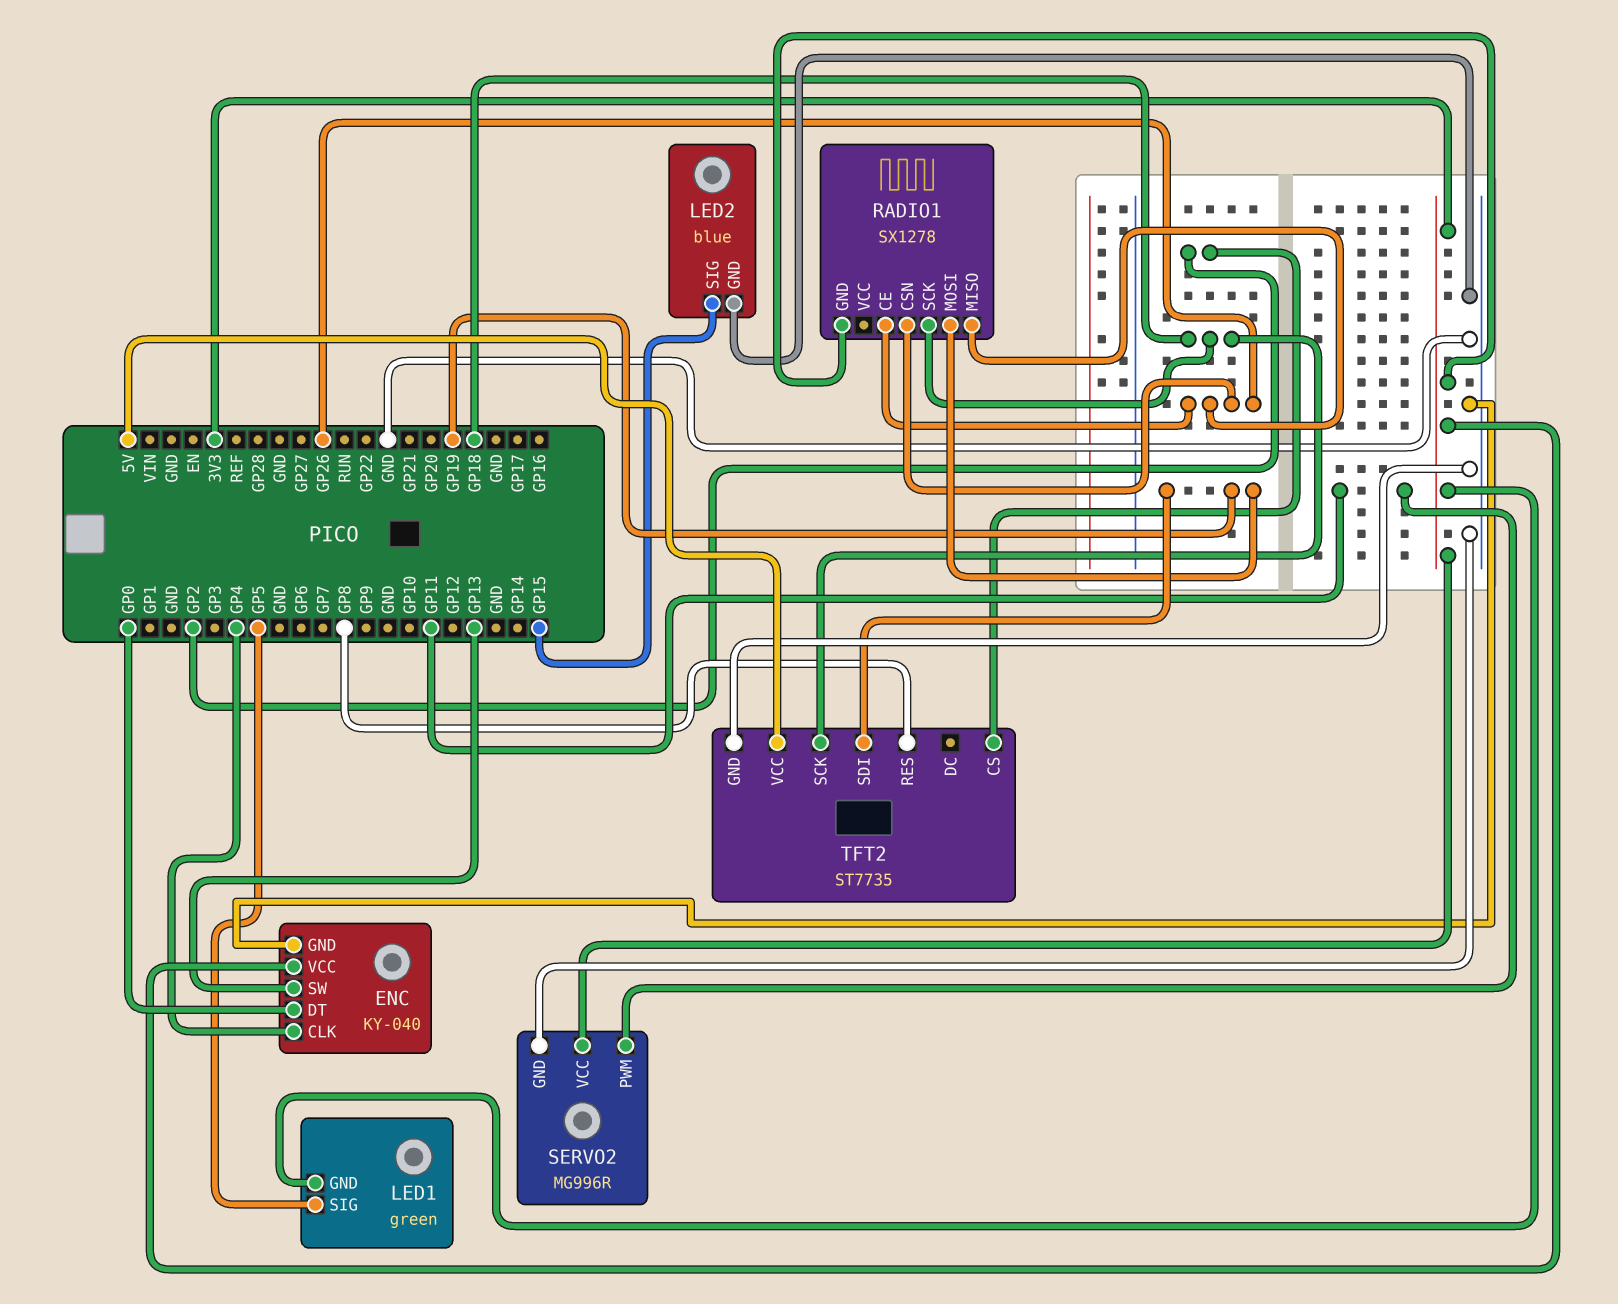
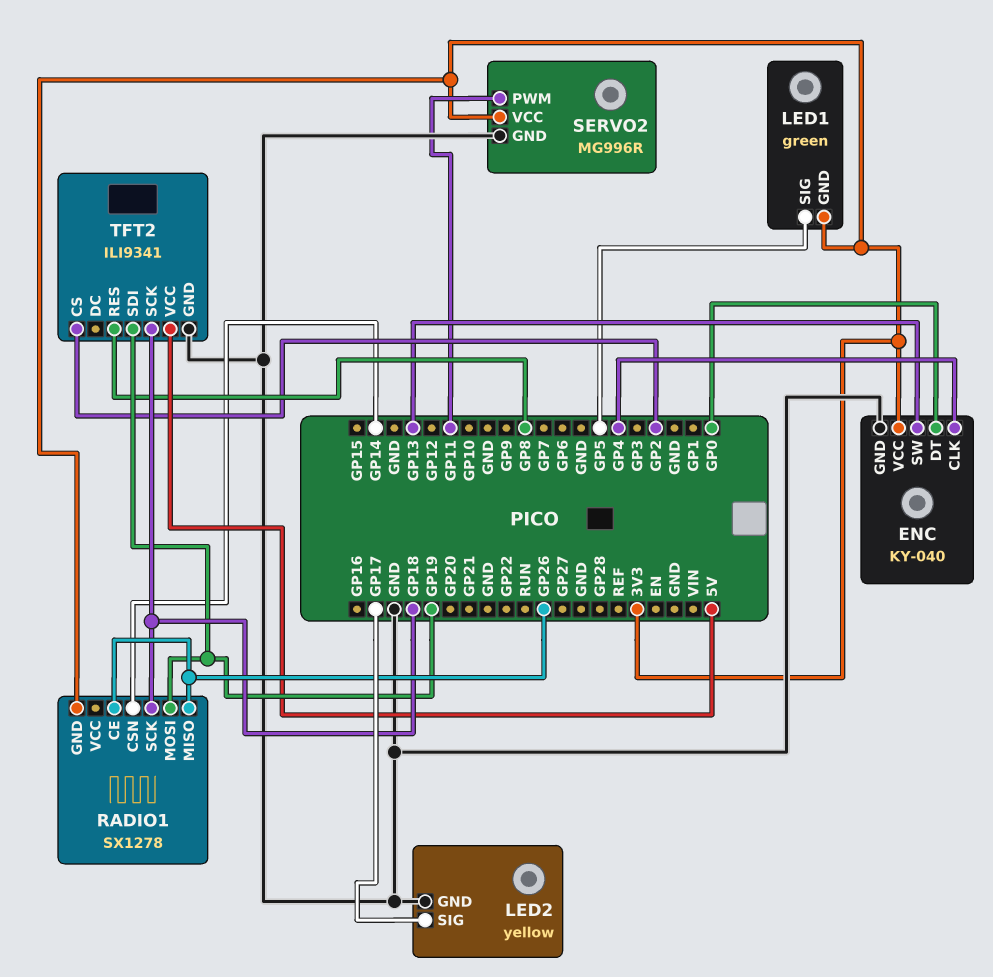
LED2: blue -> yellow
LED2 pin SIG: GP15 -> GP17
RADIO1 pin CSN: GP26 -> GP14
TFT2: ST7735 -> ILI9341

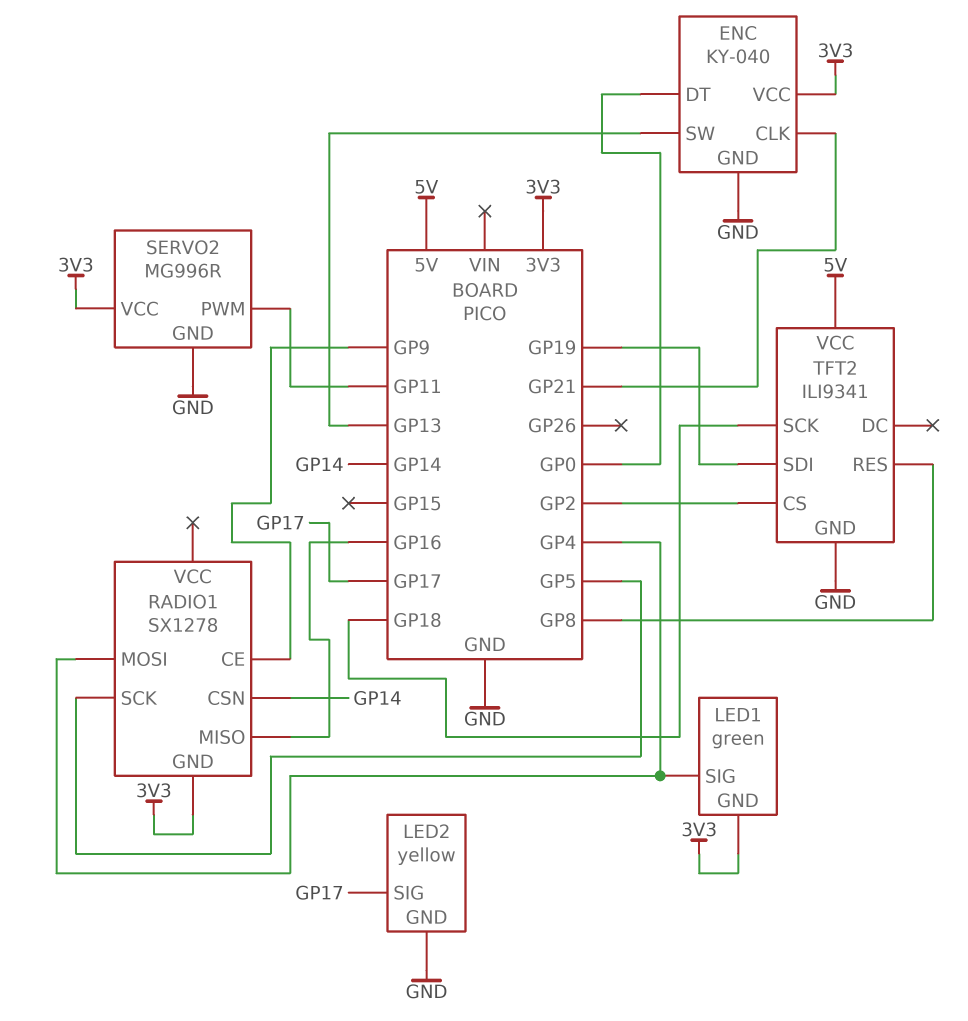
ENC pin CLK: GP4 -> GP21
LED1 pin SIG: GP5 -> GP4
RADIO1 pin CE: GP26 -> GP9
RADIO1 pin MISO: GP26 -> GP16
RADIO1 pin MOSI: GP19 -> GP4
RADIO1 pin SCK: GP18 -> GP5

